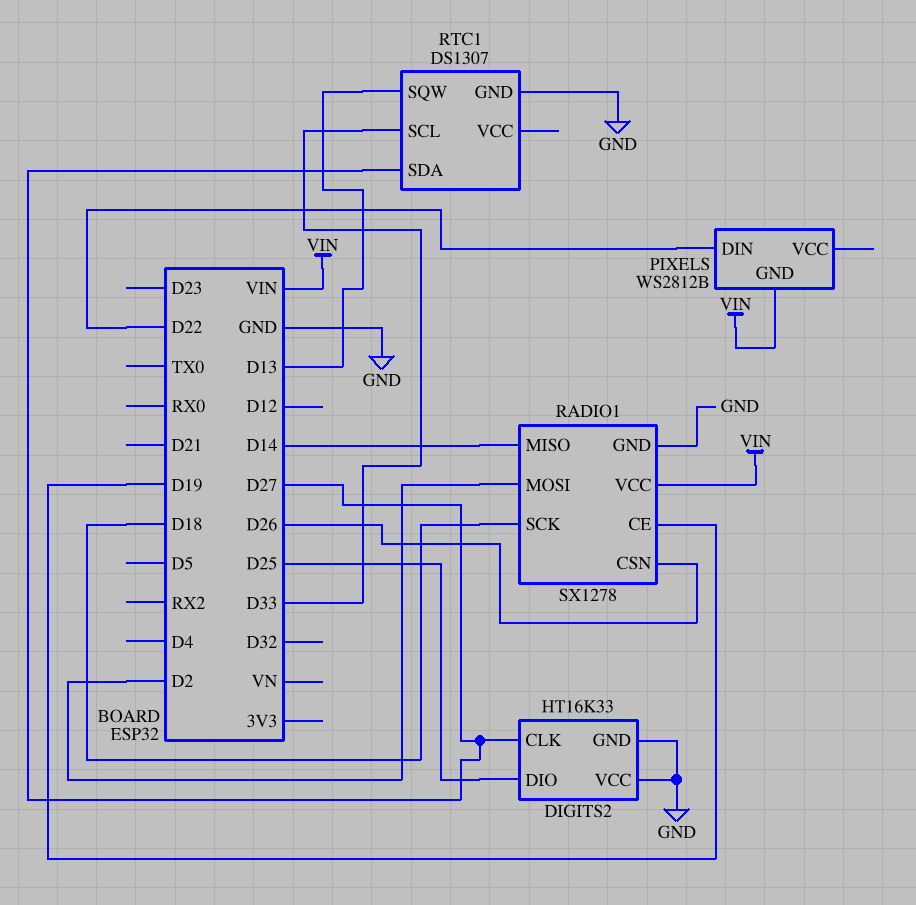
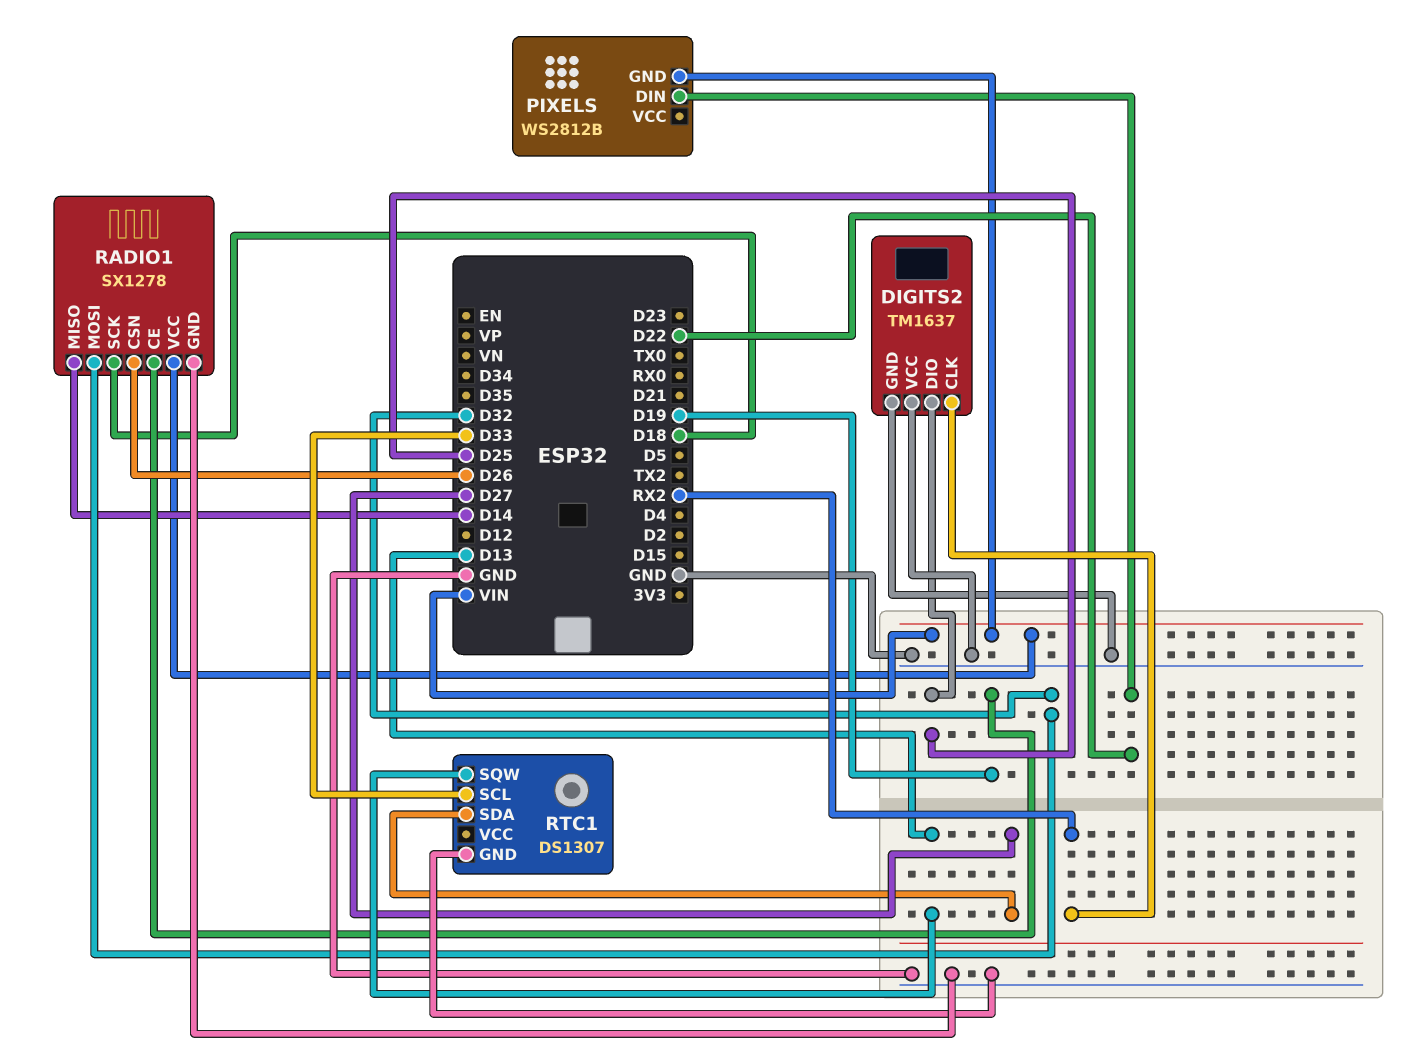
DIGITS2: HT16K33 -> TM1637
DIGITS2 pin CLK: D27 -> RX2
RADIO1 pin MOSI: D2 -> D32

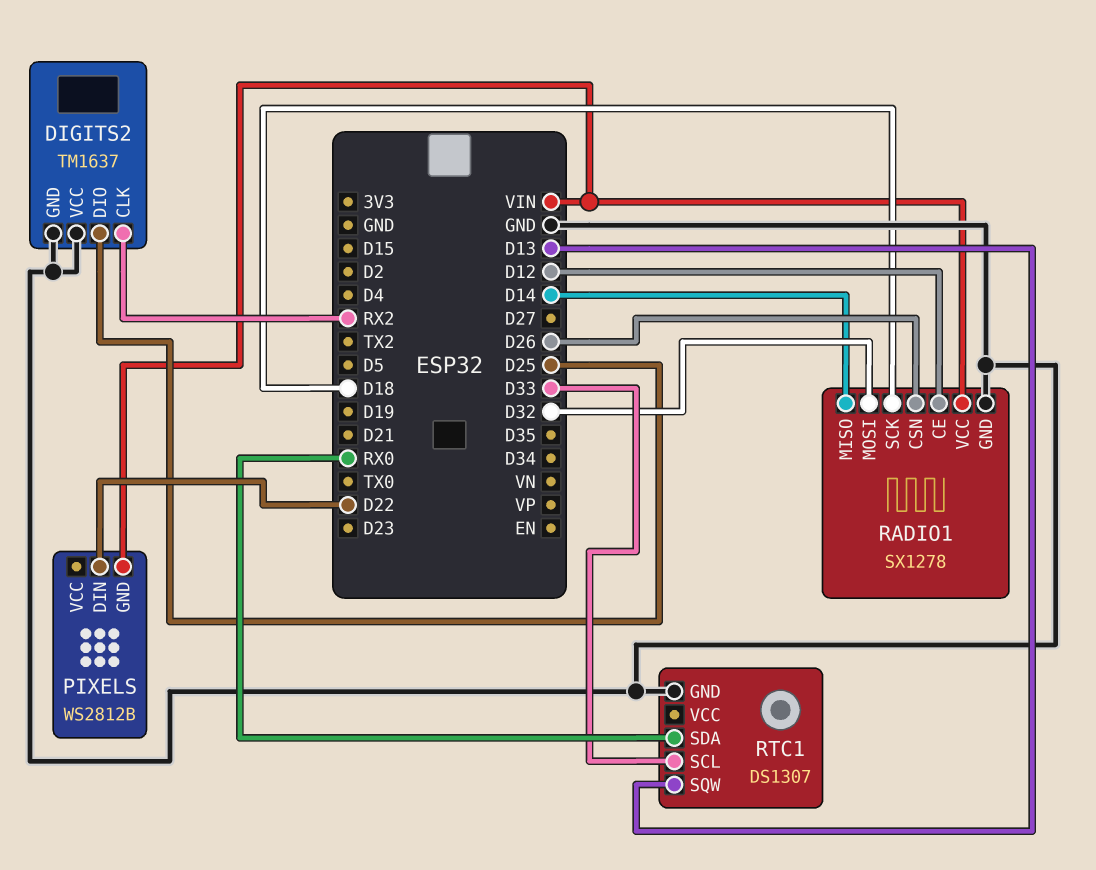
RADIO1 pin CE: D19 -> D12
RTC1 pin SDA: D27 -> RX0

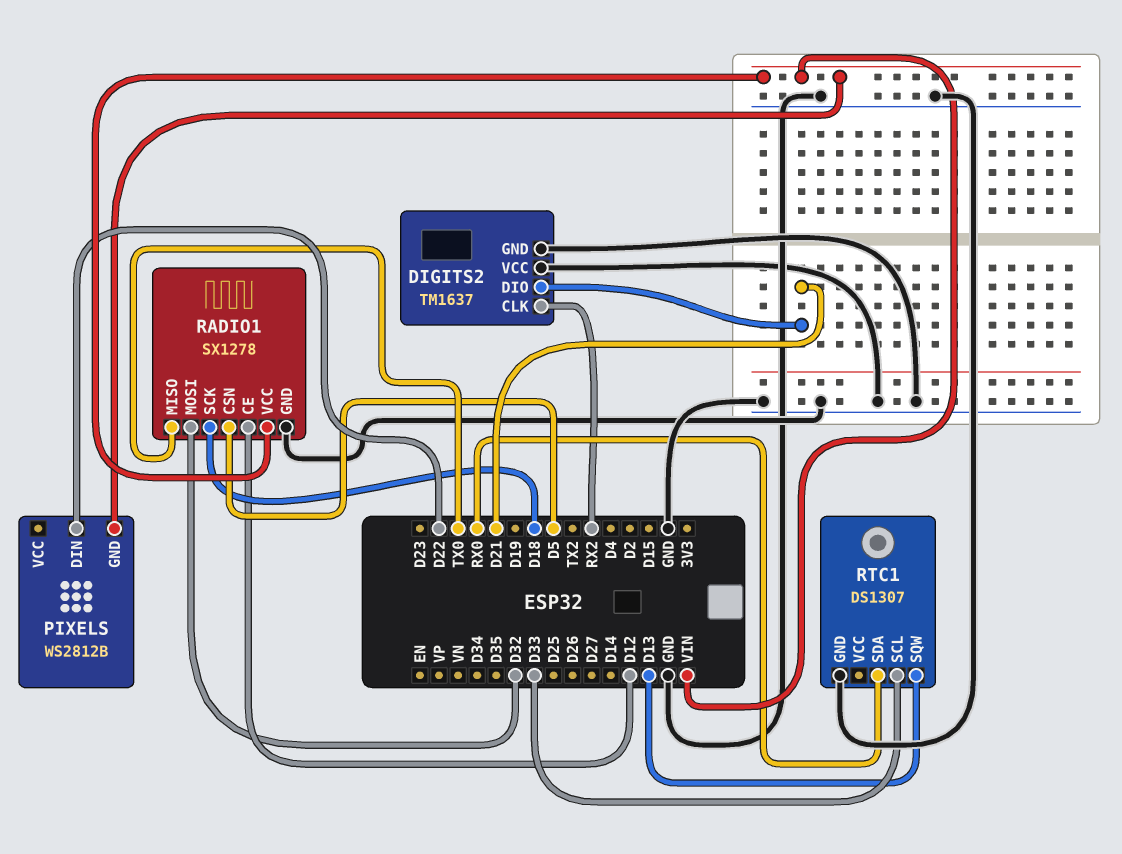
DIGITS2 pin DIO: D25 -> D21
RADIO1 pin CSN: D26 -> D5
RADIO1 pin MISO: D14 -> TX0

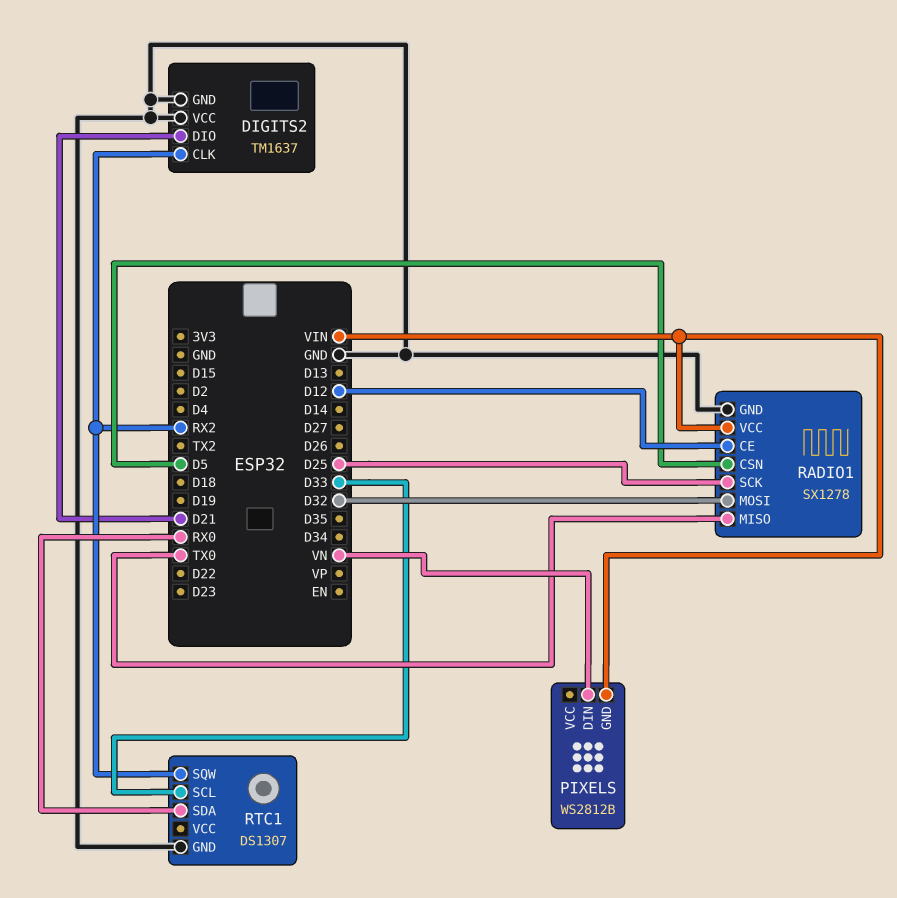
PIXELS pin DIN: D22 -> VN
RADIO1 pin SCK: D18 -> D25
RTC1 pin SQW: D13 -> RX2

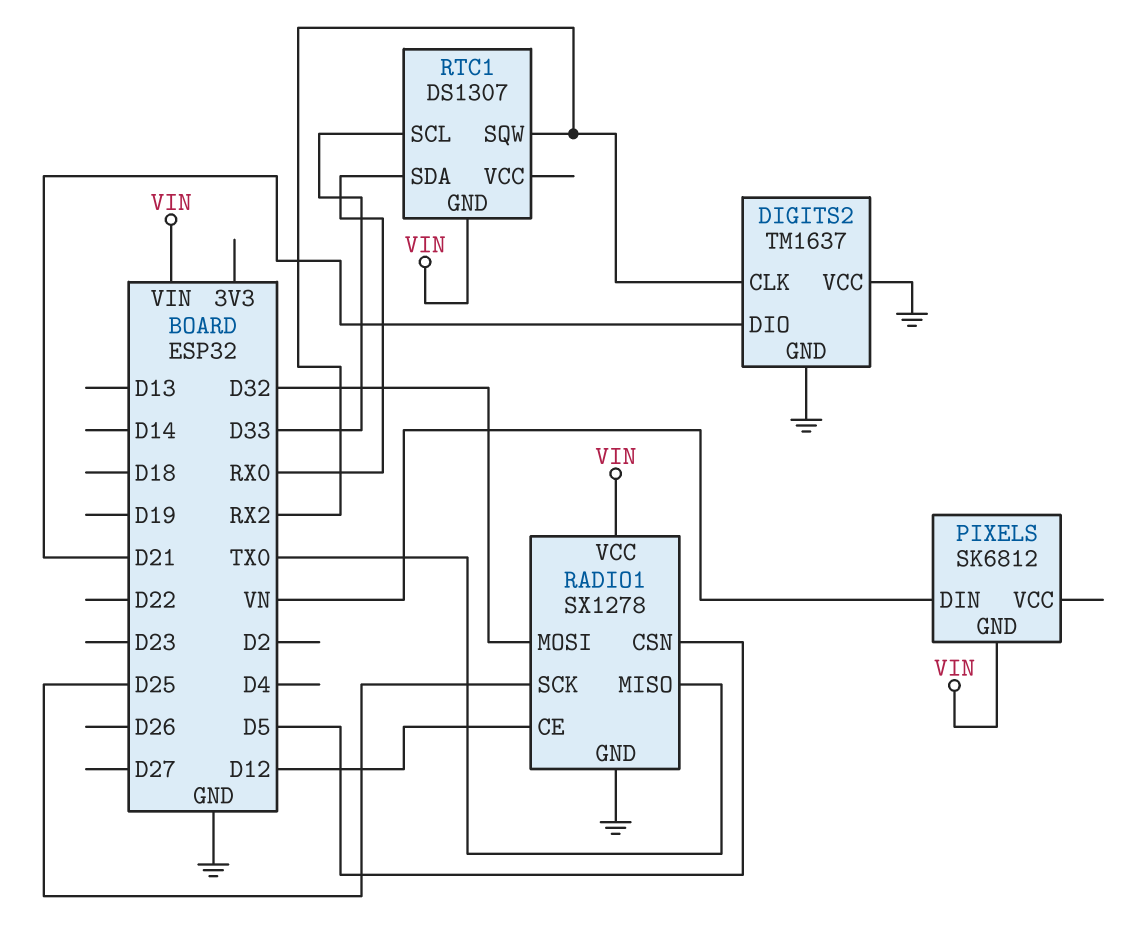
PIXELS: WS2812B -> SK6812
RTC1 pin GND: GND -> VIN

